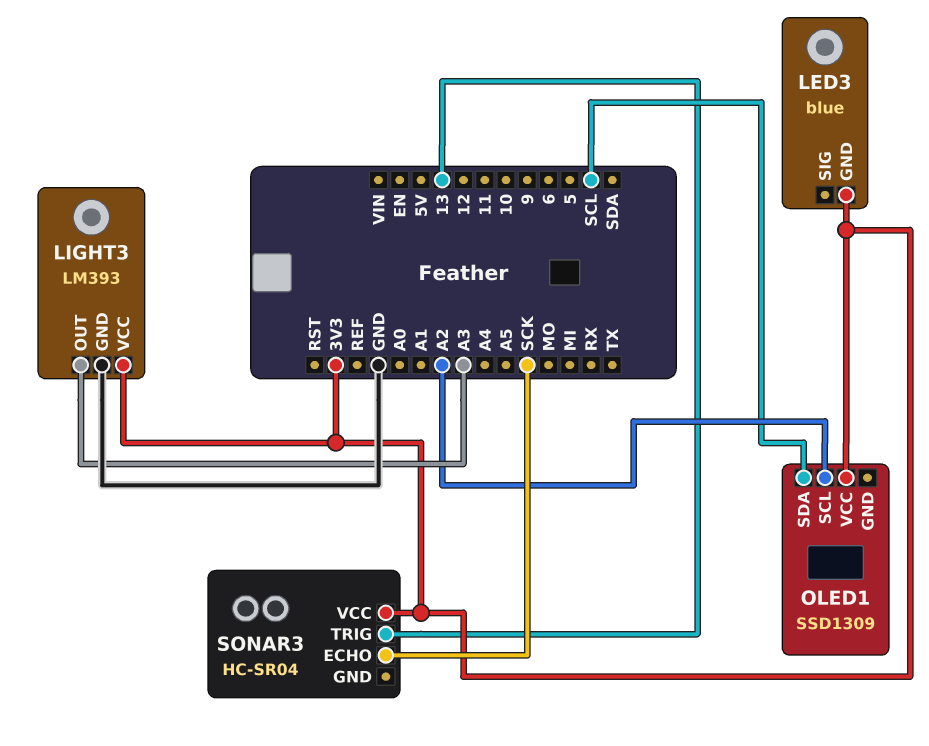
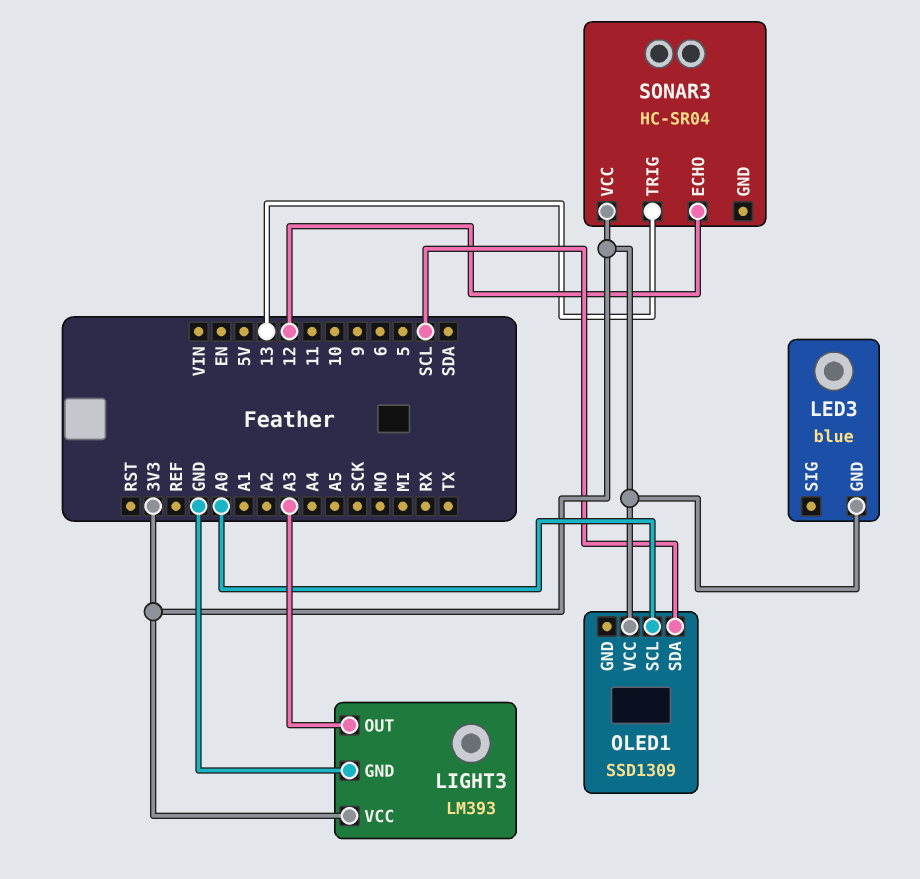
OLED1 pin SCL: A2 -> A0
SONAR3 pin ECHO: SCK -> 12

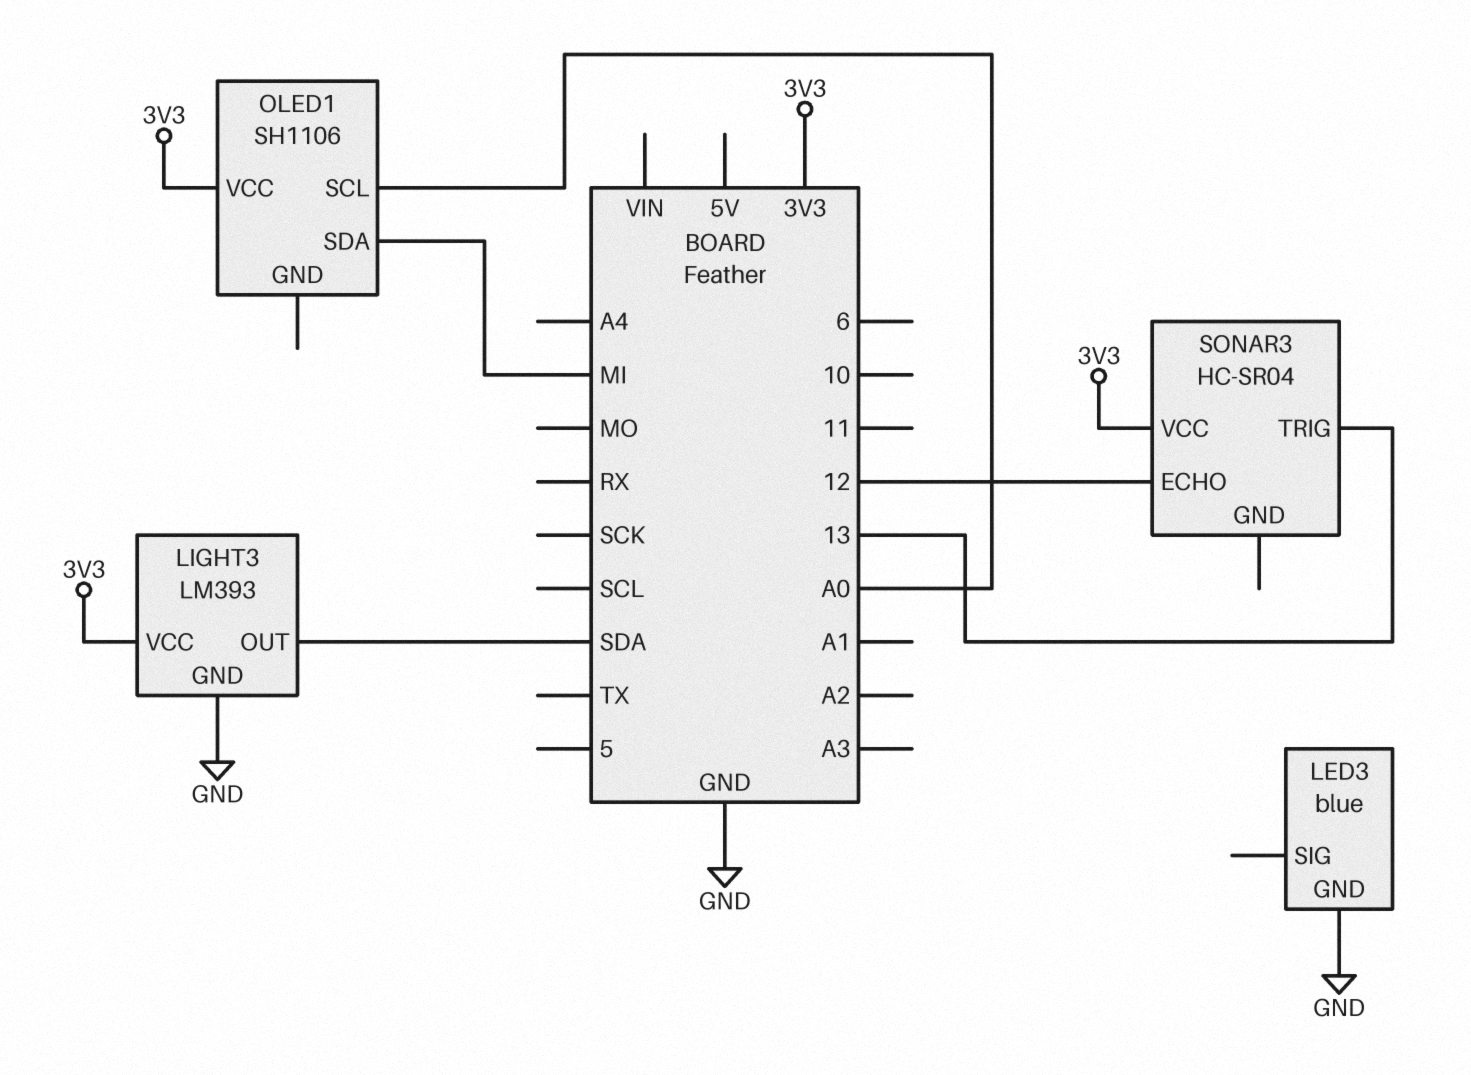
LED3 pin GND: 3V3 -> GND
LIGHT3 pin OUT: A3 -> SDA
OLED1: SSD1309 -> SH1106
OLED1 pin SDA: SCL -> MI

